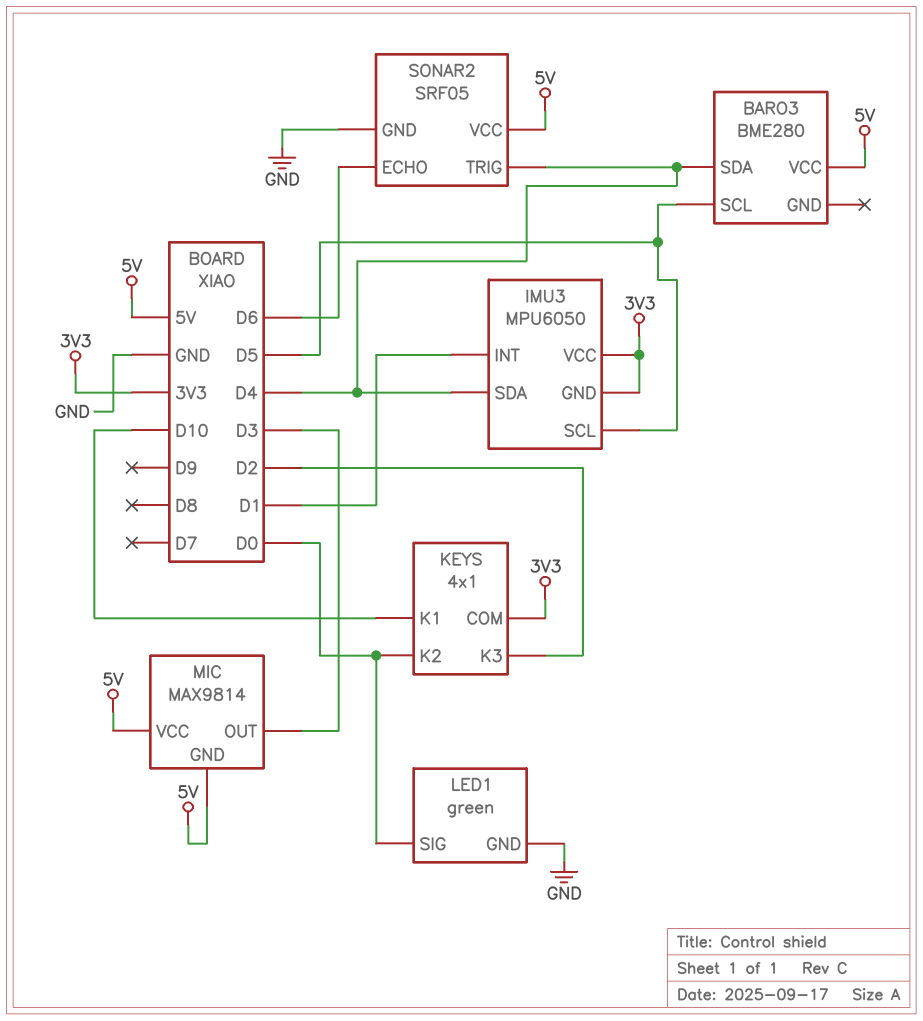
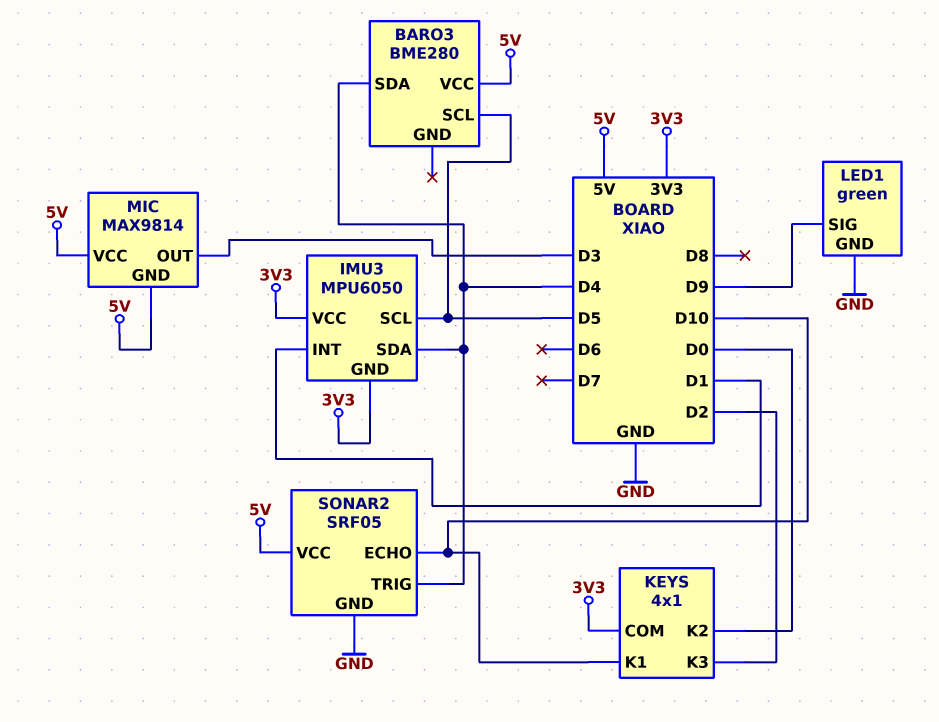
LED1 pin SIG: D0 -> D9
SONAR2 pin ECHO: D6 -> D10

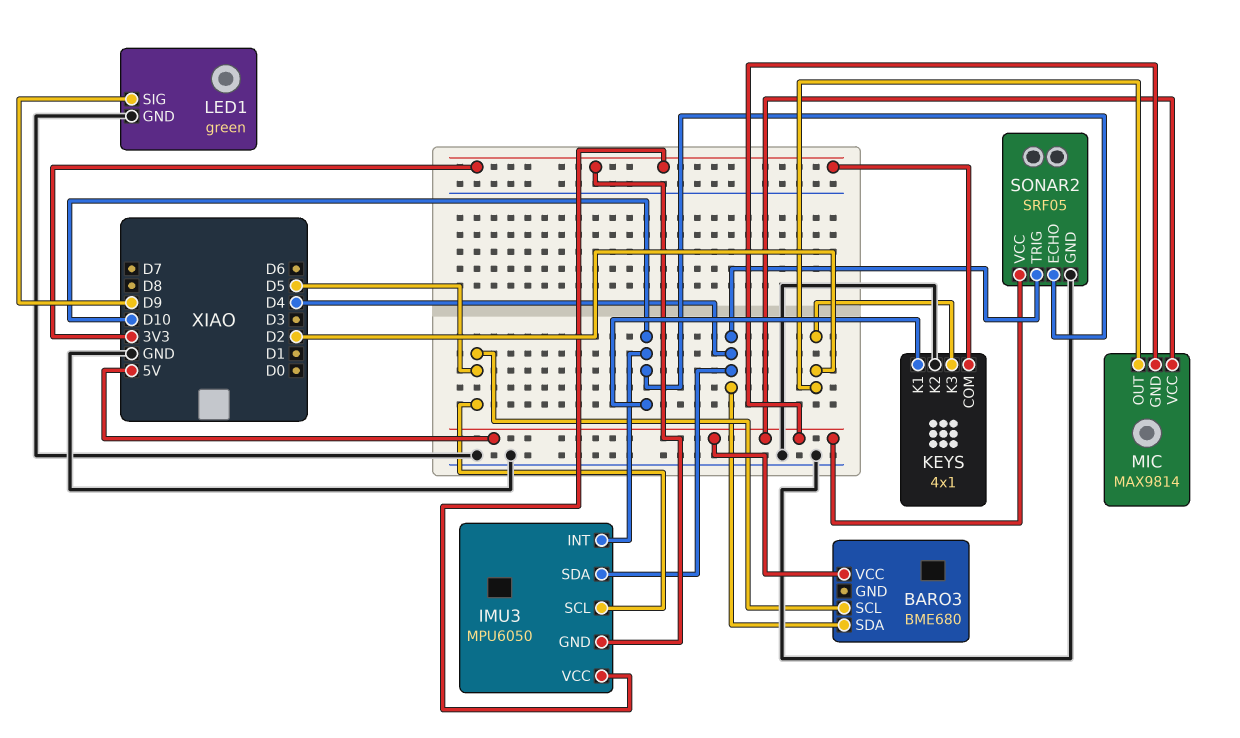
BARO3: BME280 -> BME680
IMU3 pin INT: D1 -> D10
KEYS pin K2: D0 -> GND
MIC pin OUT: D3 -> D2

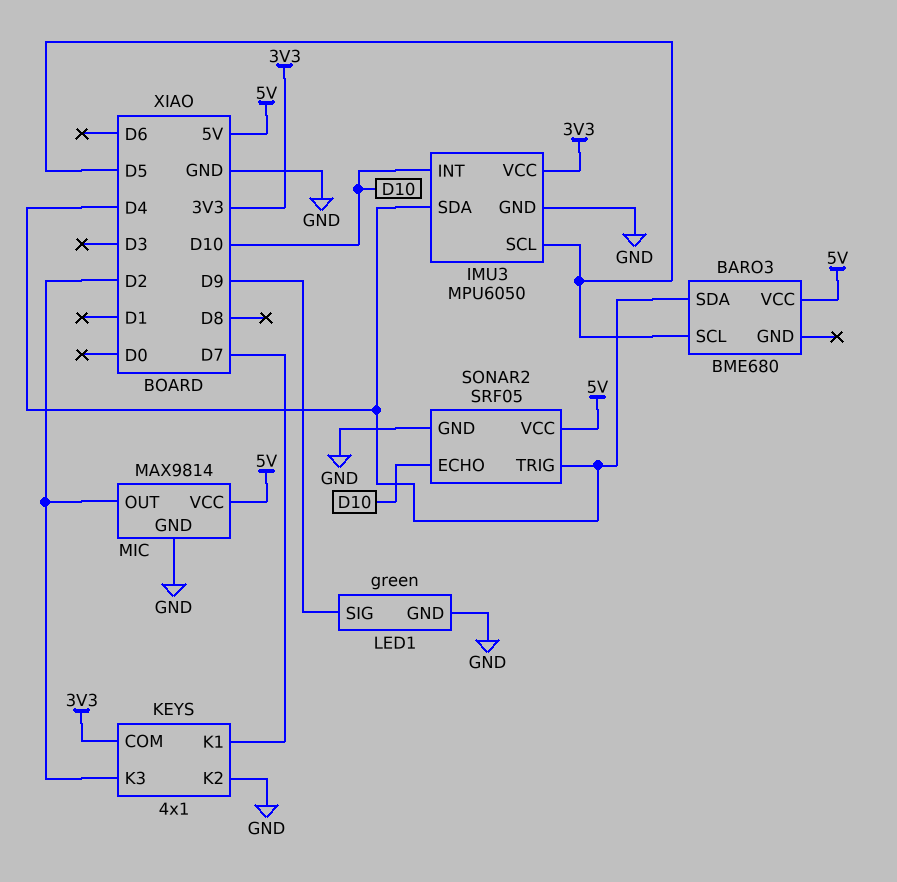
IMU3 pin GND: 3V3 -> GND
KEYS pin K1: D10 -> D7
MIC pin GND: 5V -> GND

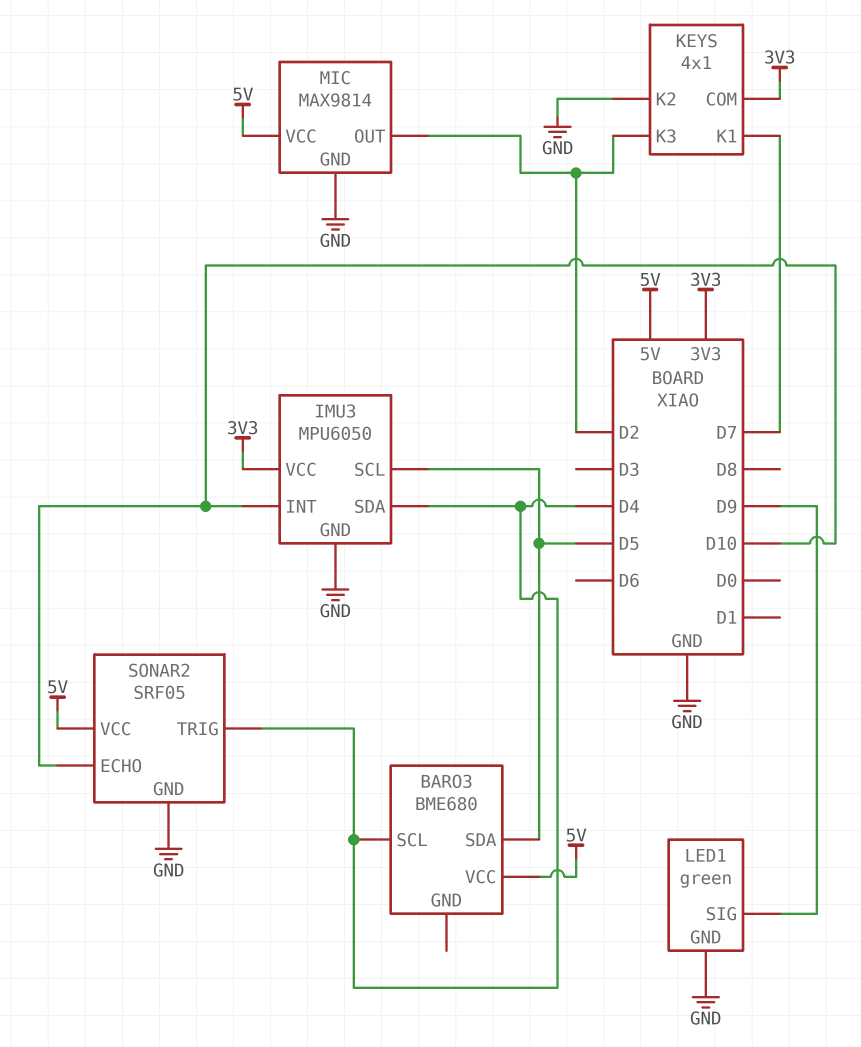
BARO3 pin SCL: D5 -> D4
BARO3 pin SDA: D4 -> D5

